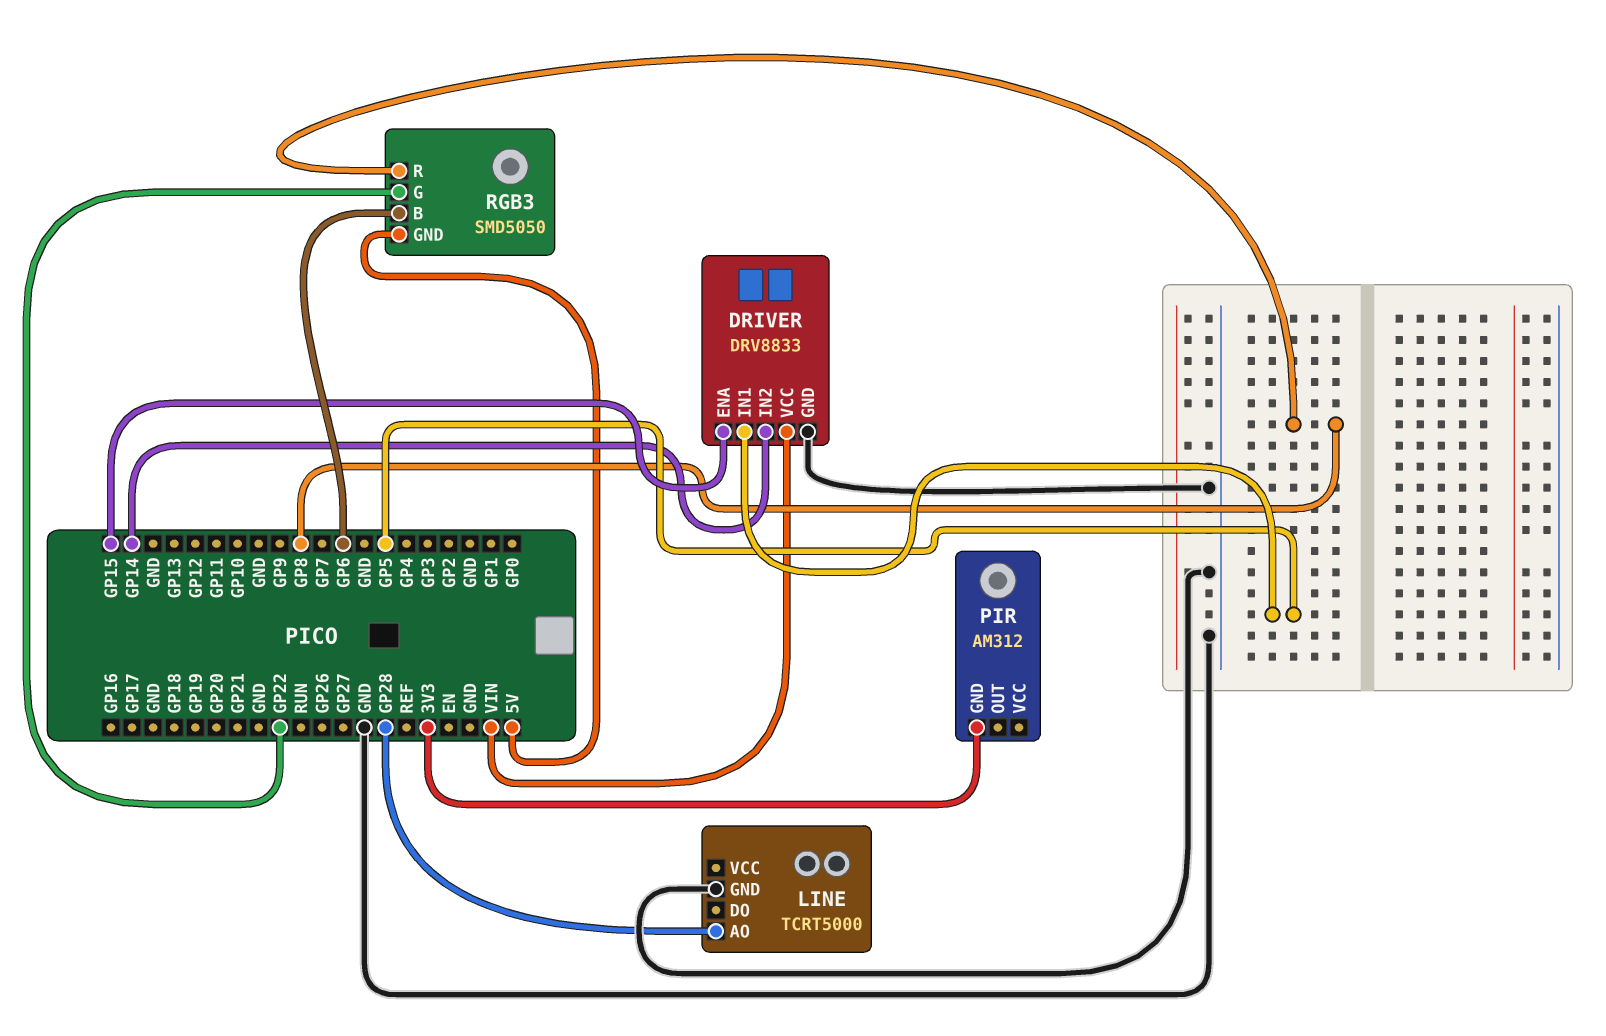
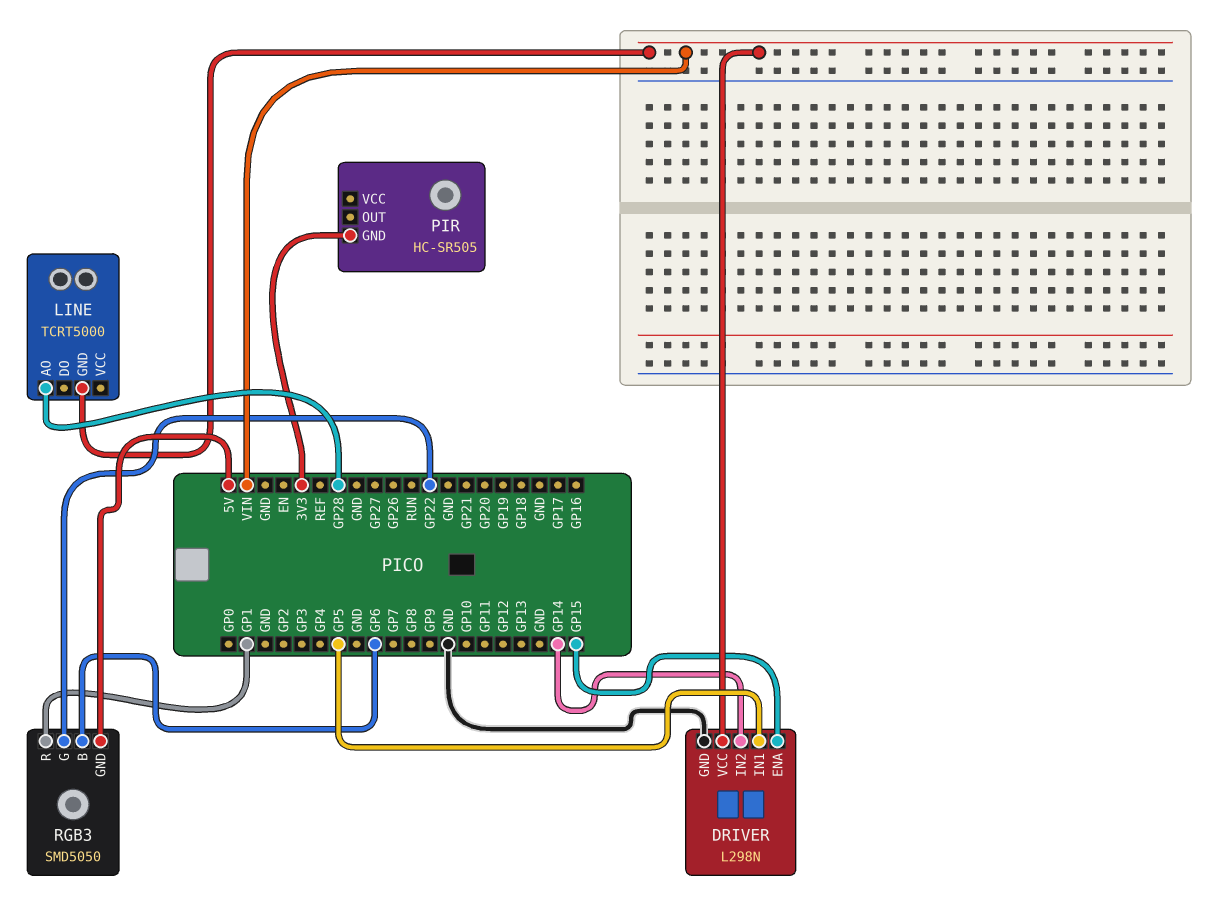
DRIVER: DRV8833 -> L298N
LINE pin GND: GND -> VIN
PIR: AM312 -> HC-SR505
RGB3 pin R: GP8 -> GP1

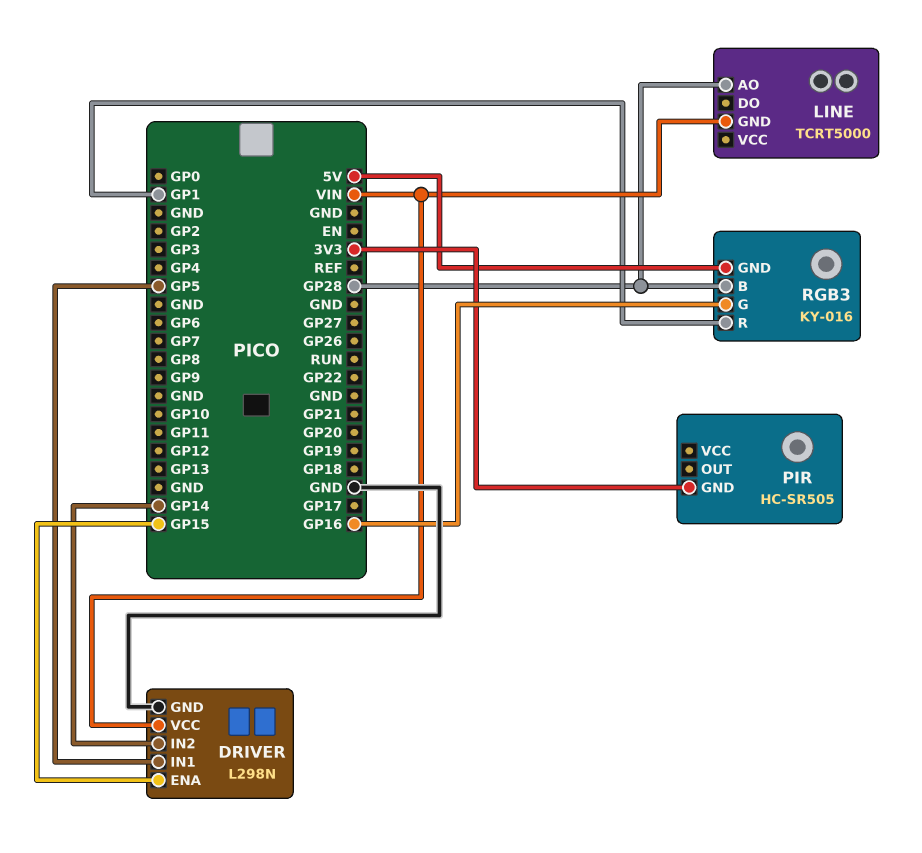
RGB3: SMD5050 -> KY-016
RGB3 pin B: GP6 -> GP28
RGB3 pin G: GP22 -> GP16

